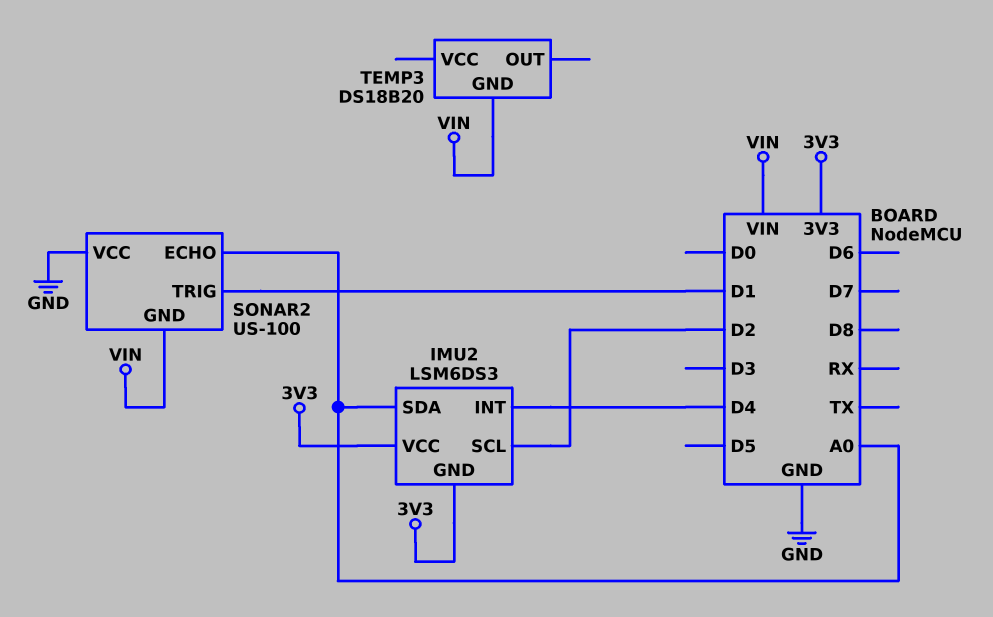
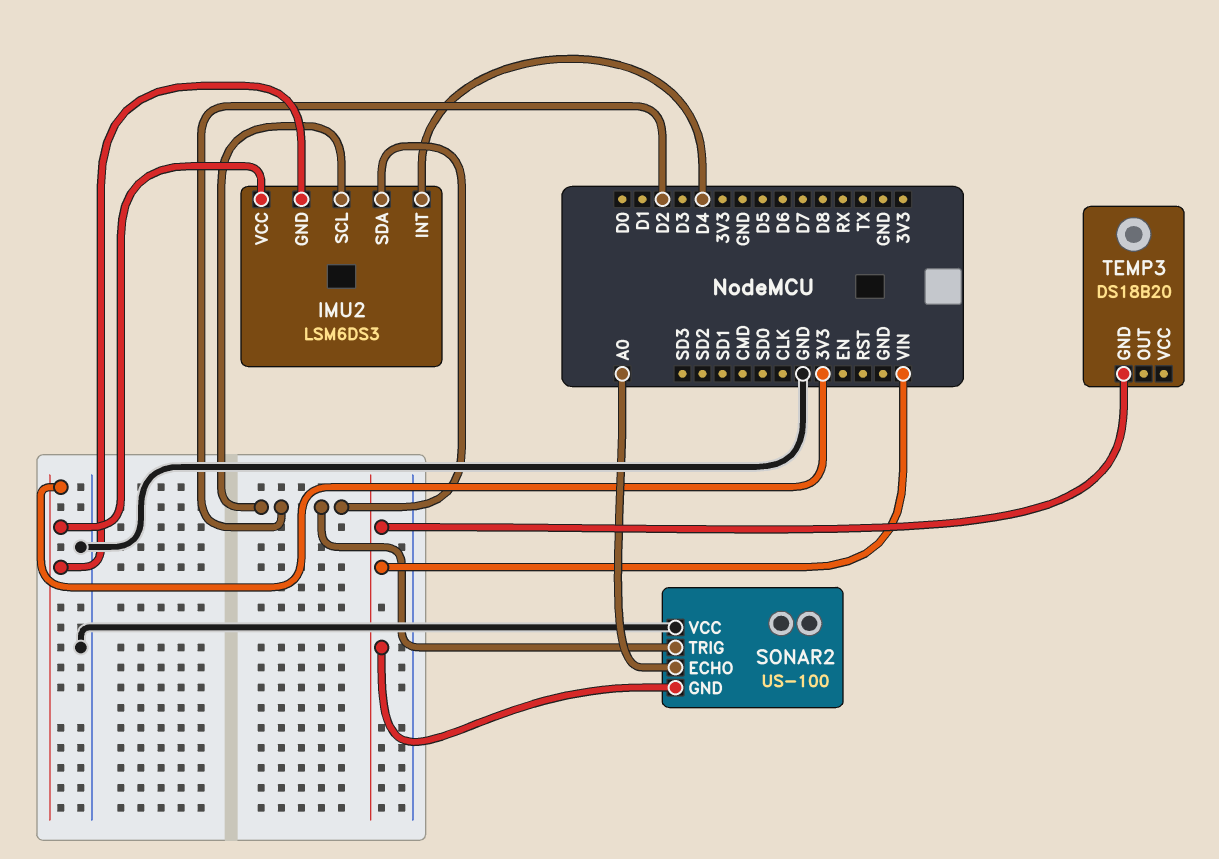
IMU2 pin SDA: A0 -> D2
SONAR2 pin TRIG: D1 -> D2

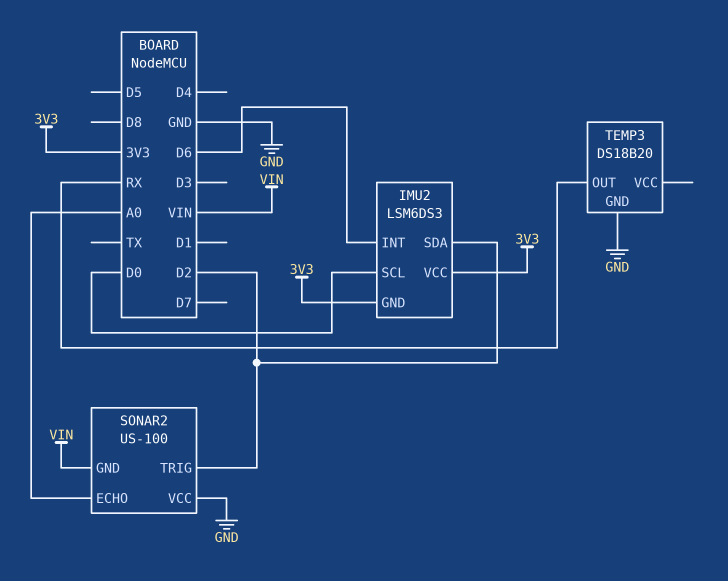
IMU2 pin INT: D4 -> D6
IMU2 pin SCL: D2 -> D0
TEMP3 pin GND: VIN -> GND
TEMP3 pin OUT: none -> RX

